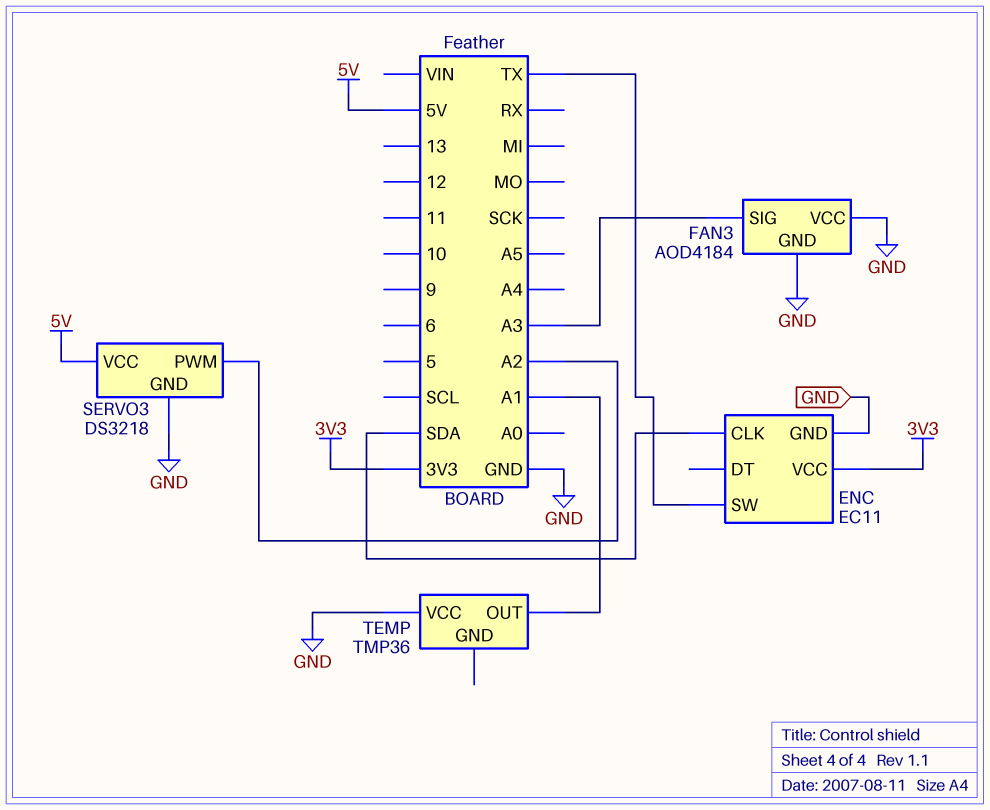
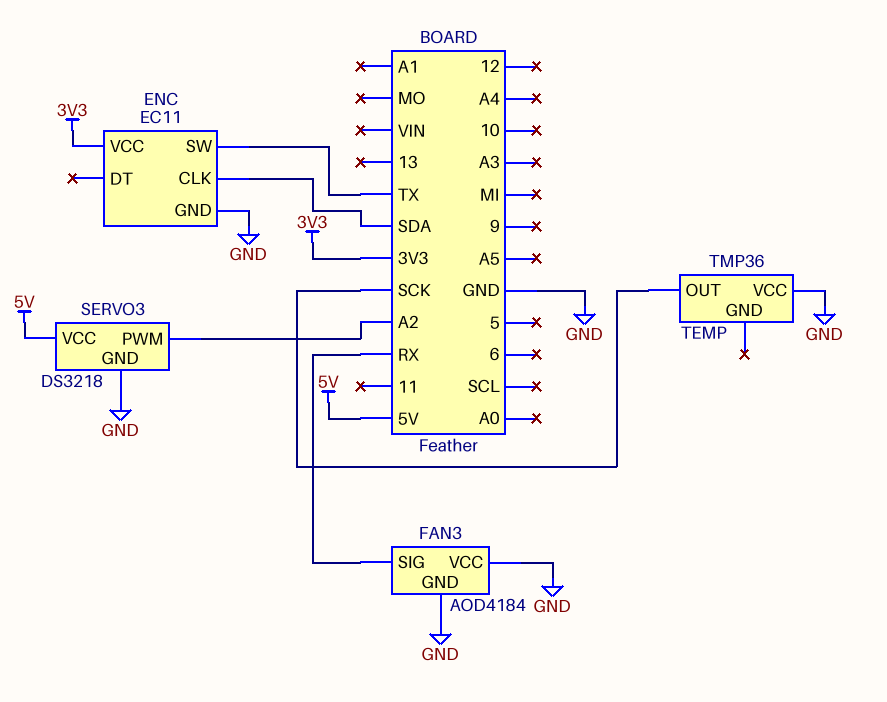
FAN3 pin SIG: A3 -> RX
TEMP pin OUT: A1 -> SCK

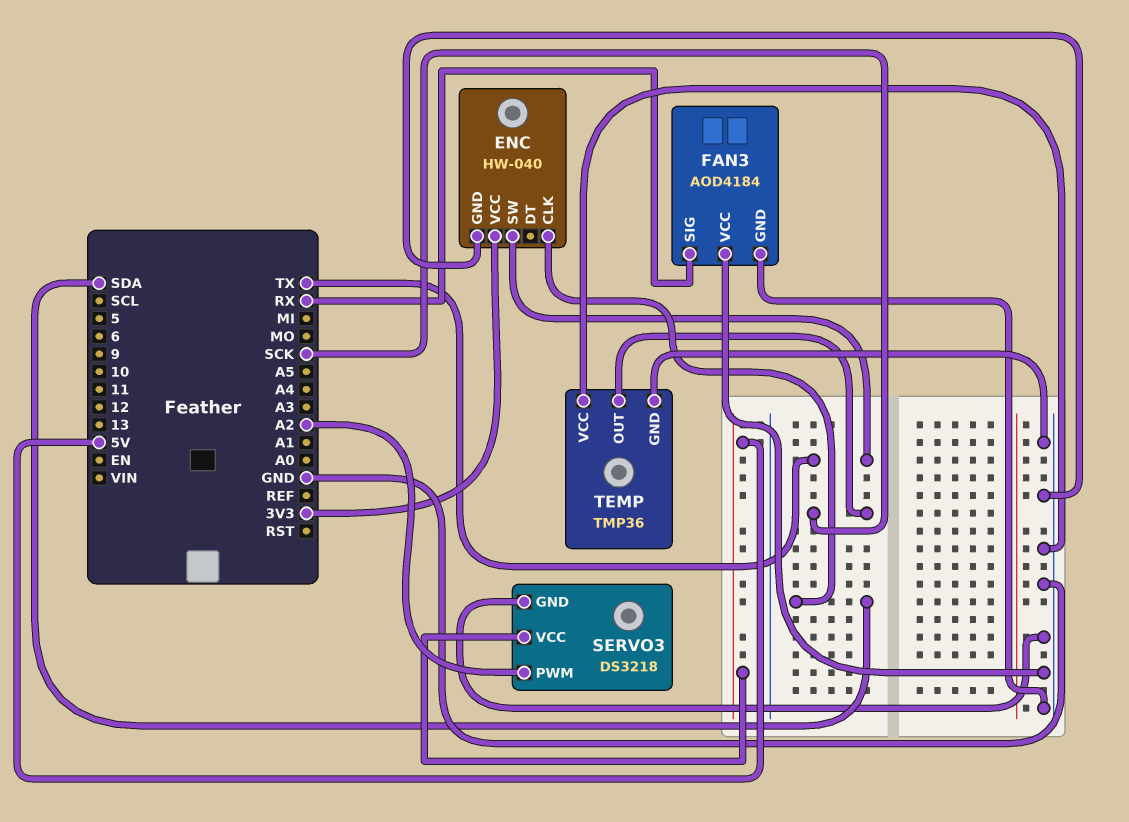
ENC: EC11 -> HW-040
TEMP pin GND: none -> GND

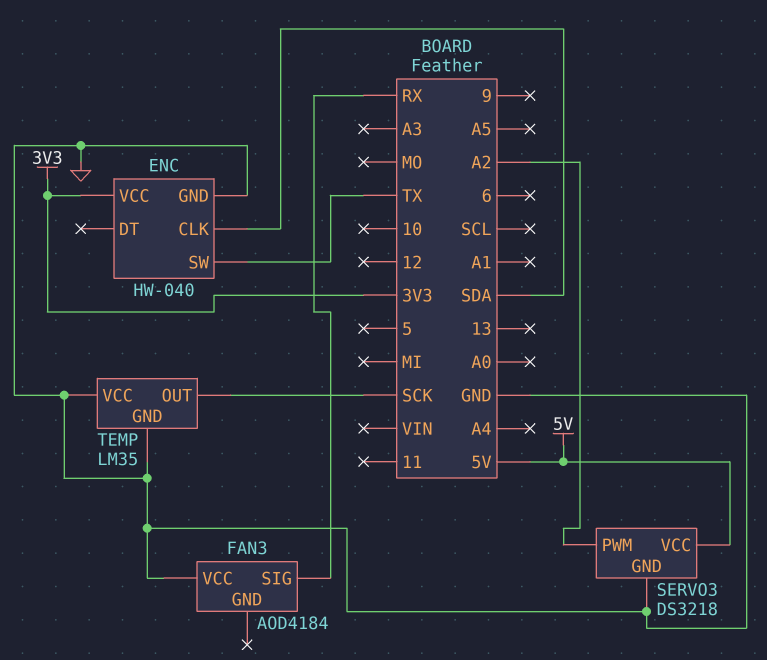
FAN3 pin GND: GND -> none
TEMP: TMP36 -> LM35

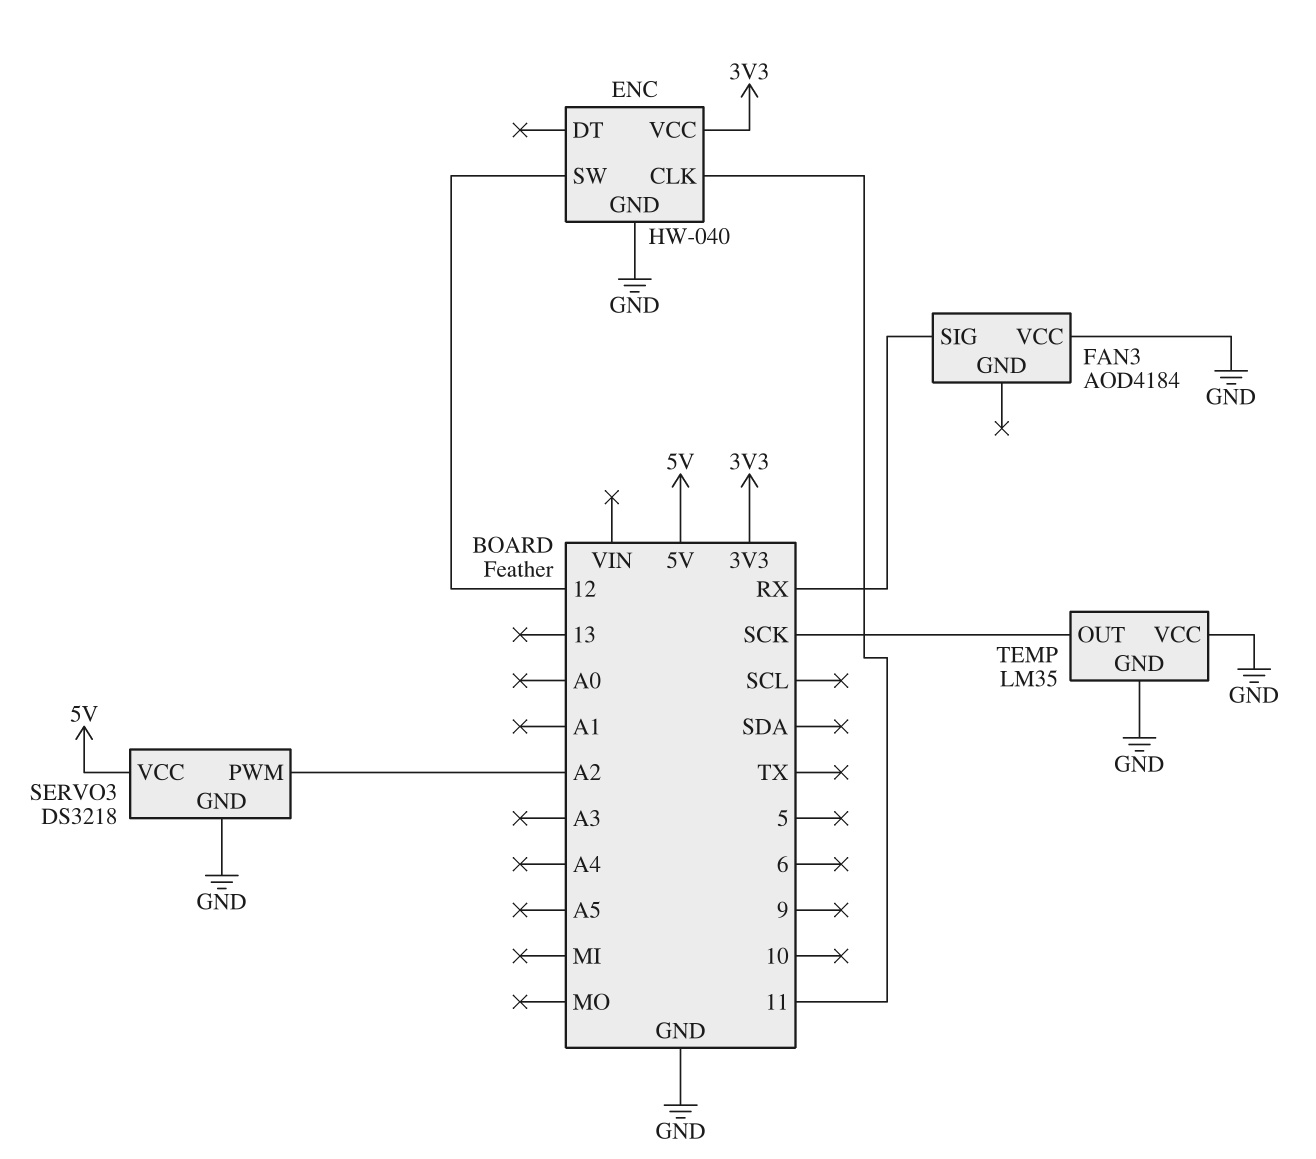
ENC pin CLK: SDA -> 11
ENC pin SW: TX -> 12

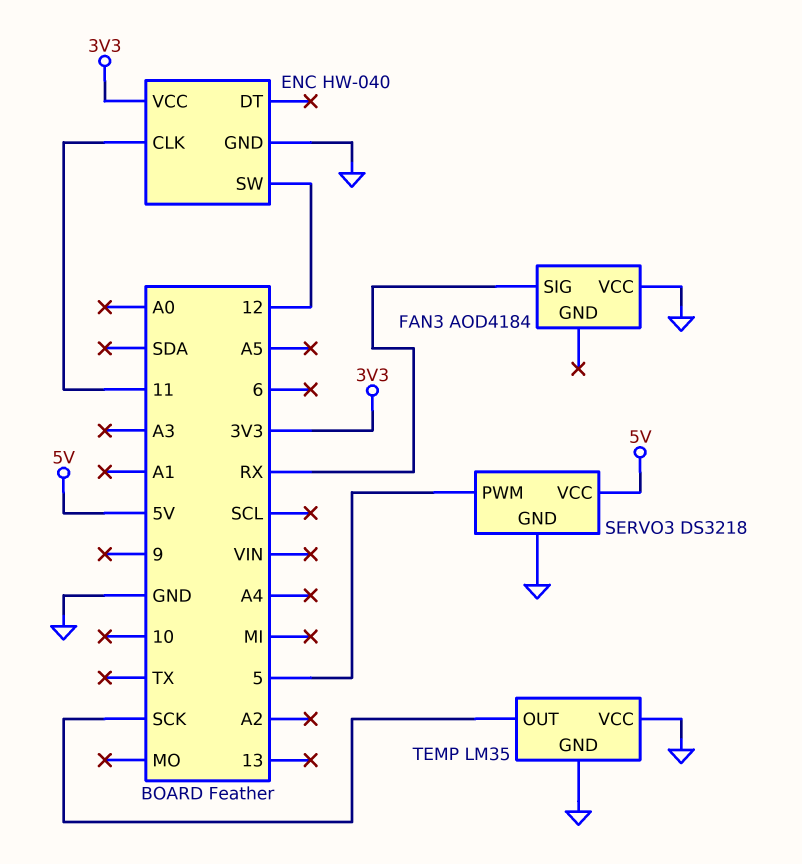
SERVO3 pin PWM: A2 -> 5

